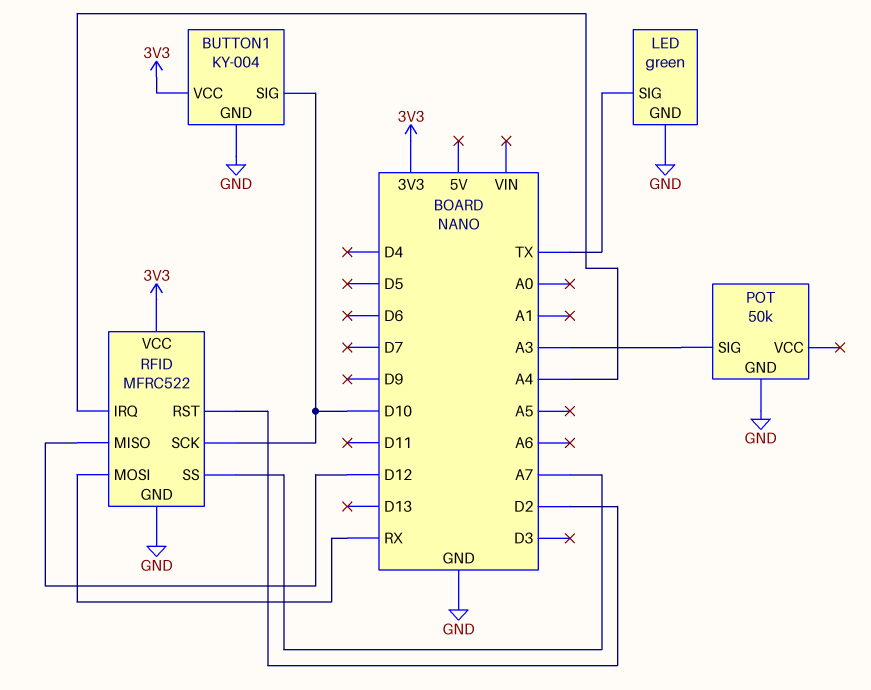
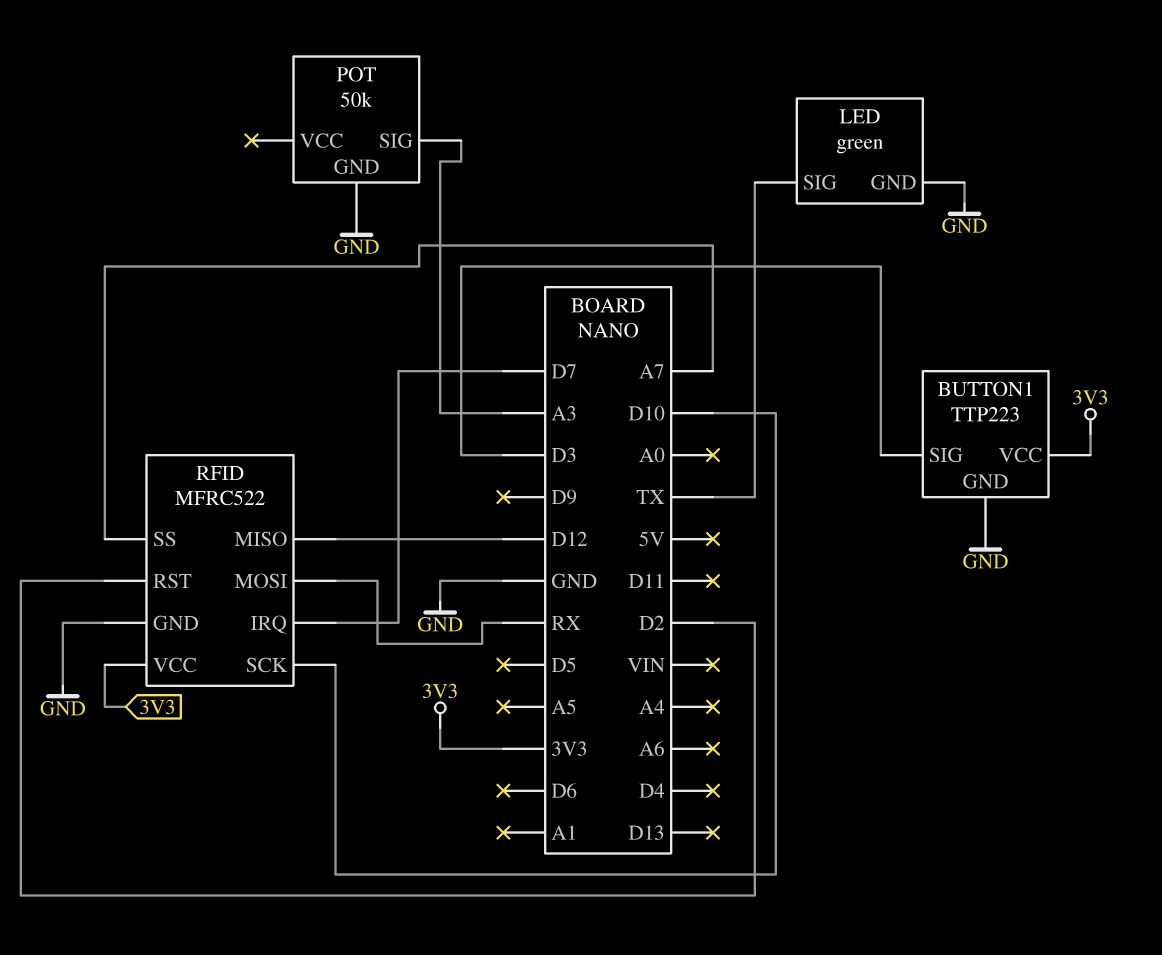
BUTTON1: KY-004 -> TTP223
BUTTON1 pin SIG: D10 -> D3
RFID pin IRQ: A4 -> D7

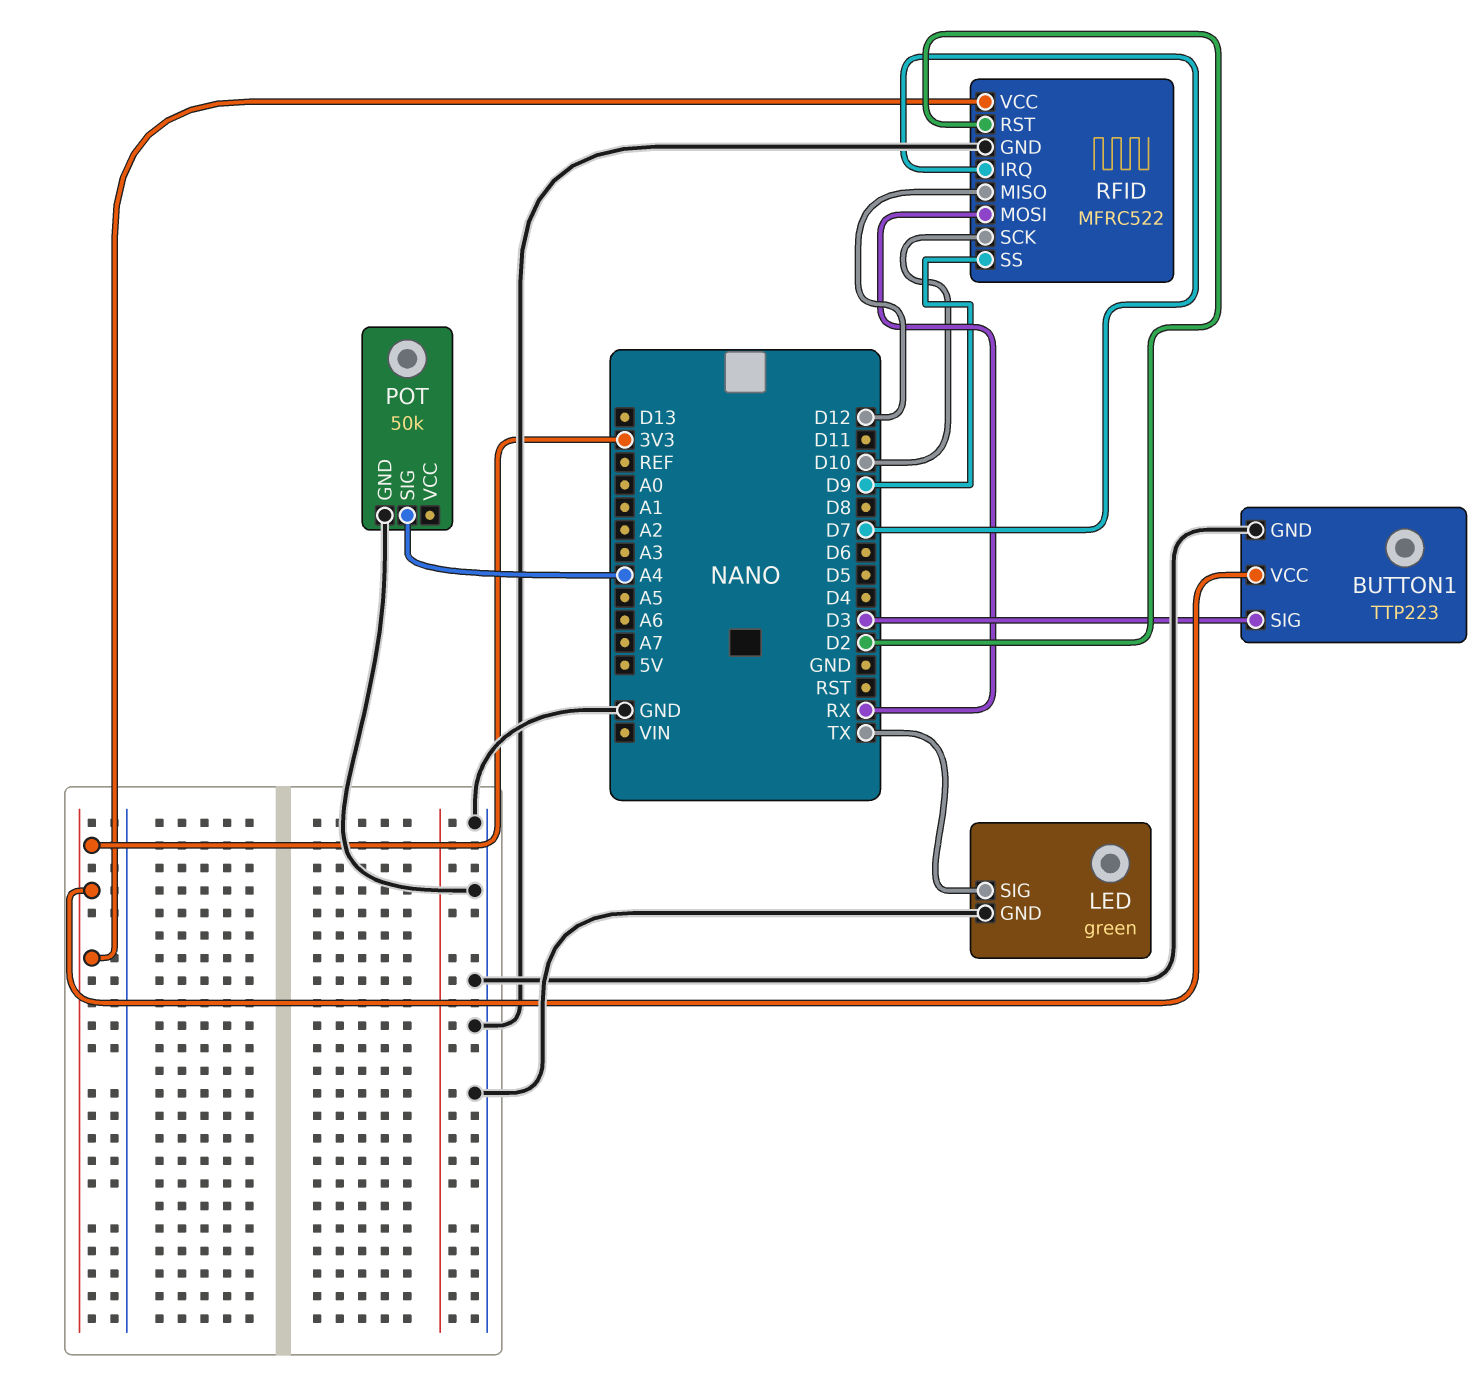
POT pin SIG: A3 -> A4
RFID pin SS: A7 -> D9

